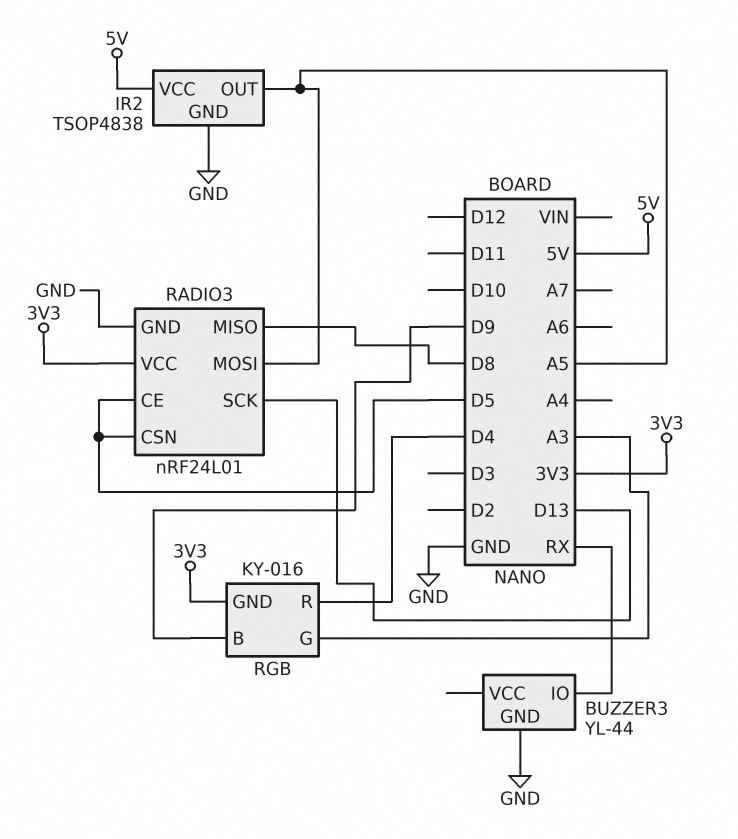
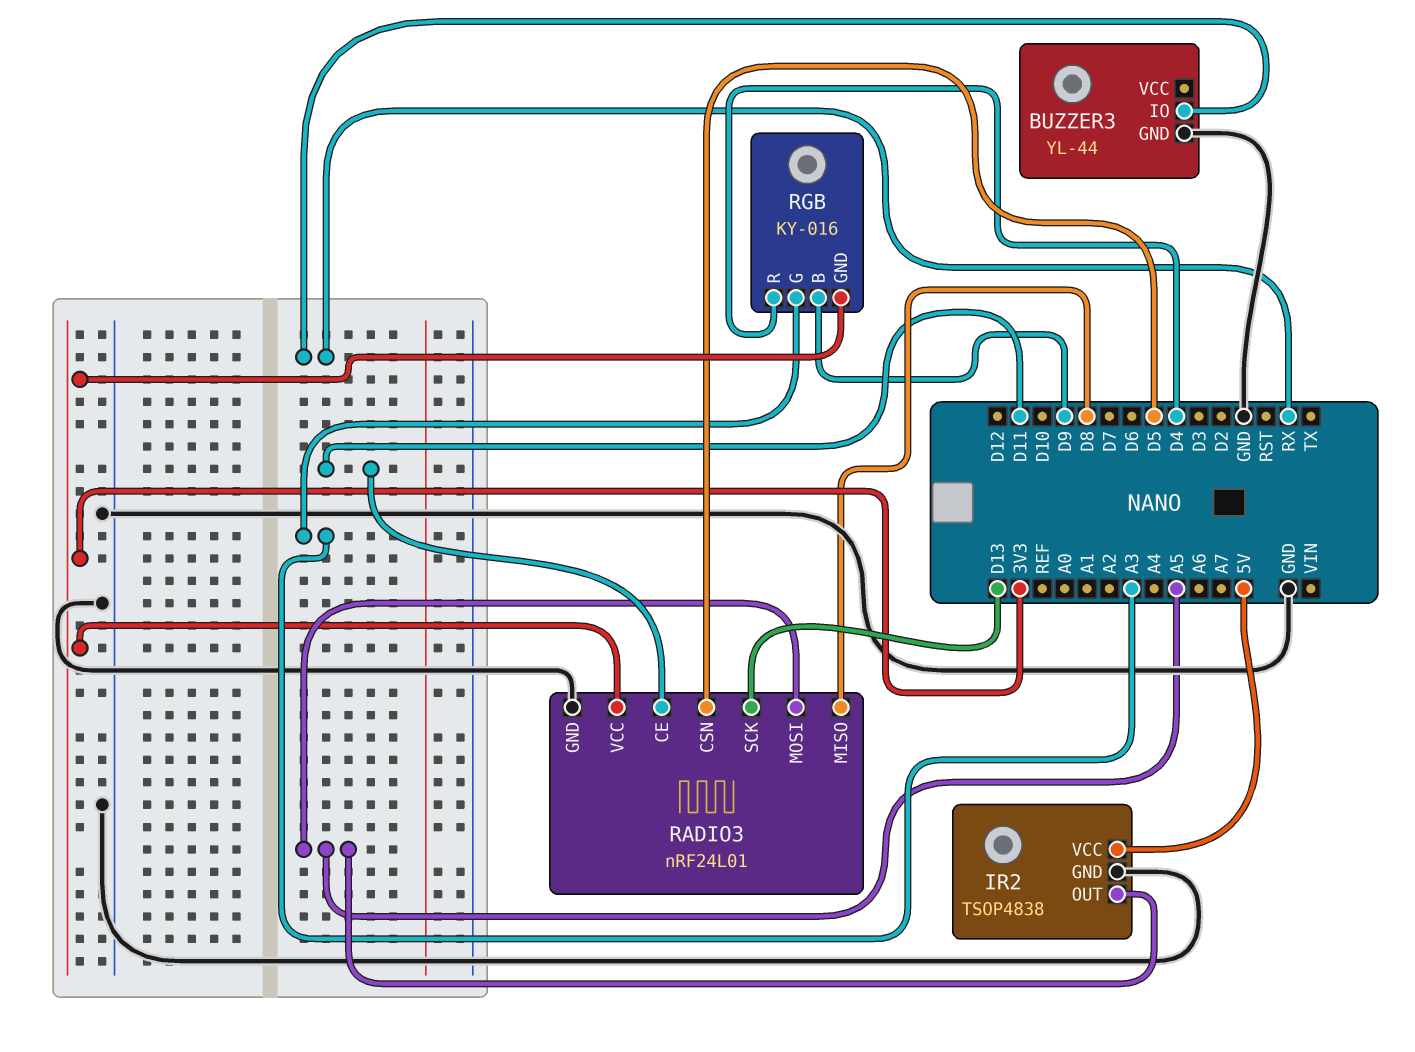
RADIO3 pin CE: D5 -> D11

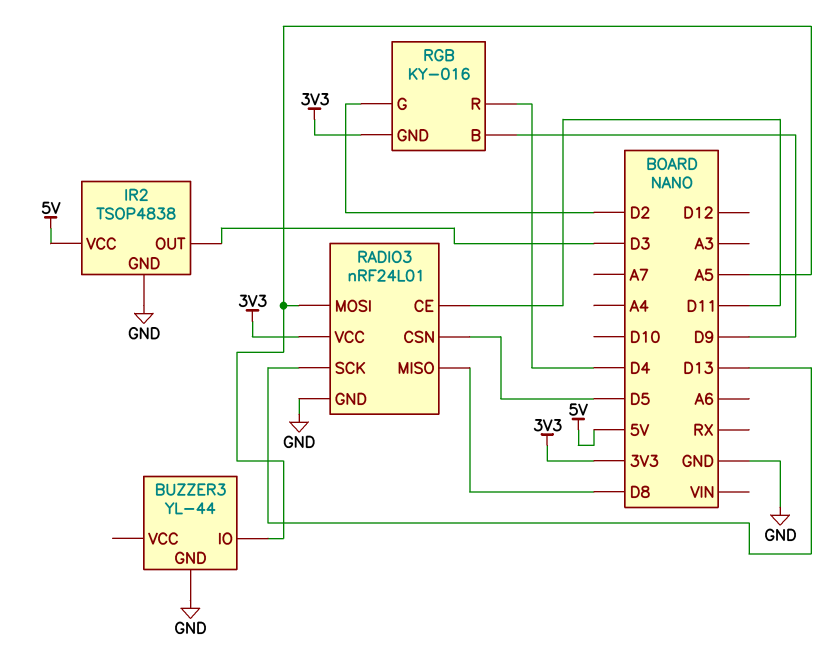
BUZZER3 pin IO: RX -> A5
IR2 pin OUT: A5 -> D3
RGB pin G: A3 -> D2

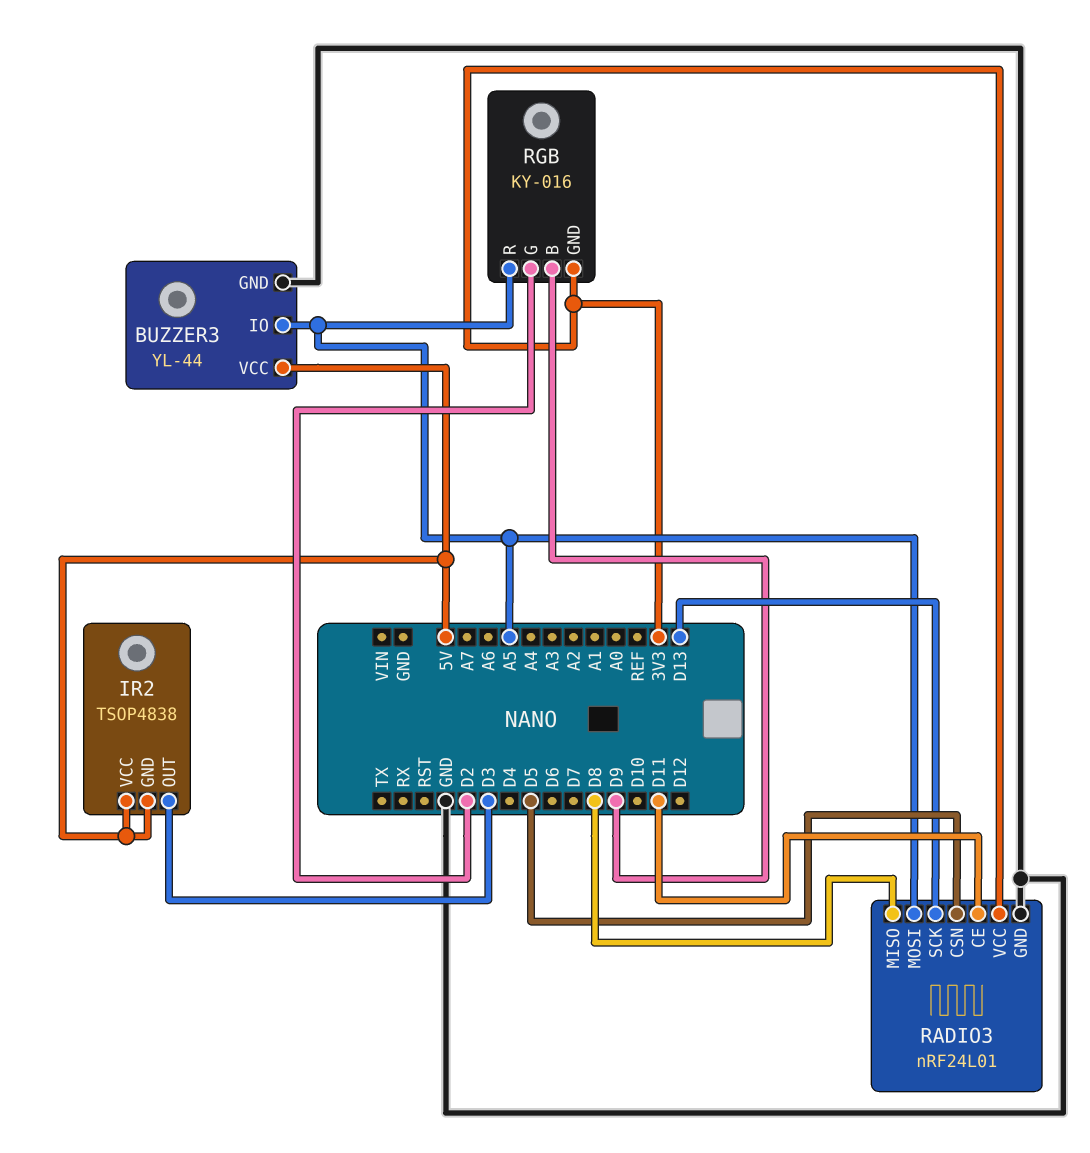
BUZZER3 pin VCC: none -> 5V
IR2 pin GND: GND -> 5V
RGB pin R: D4 -> A5

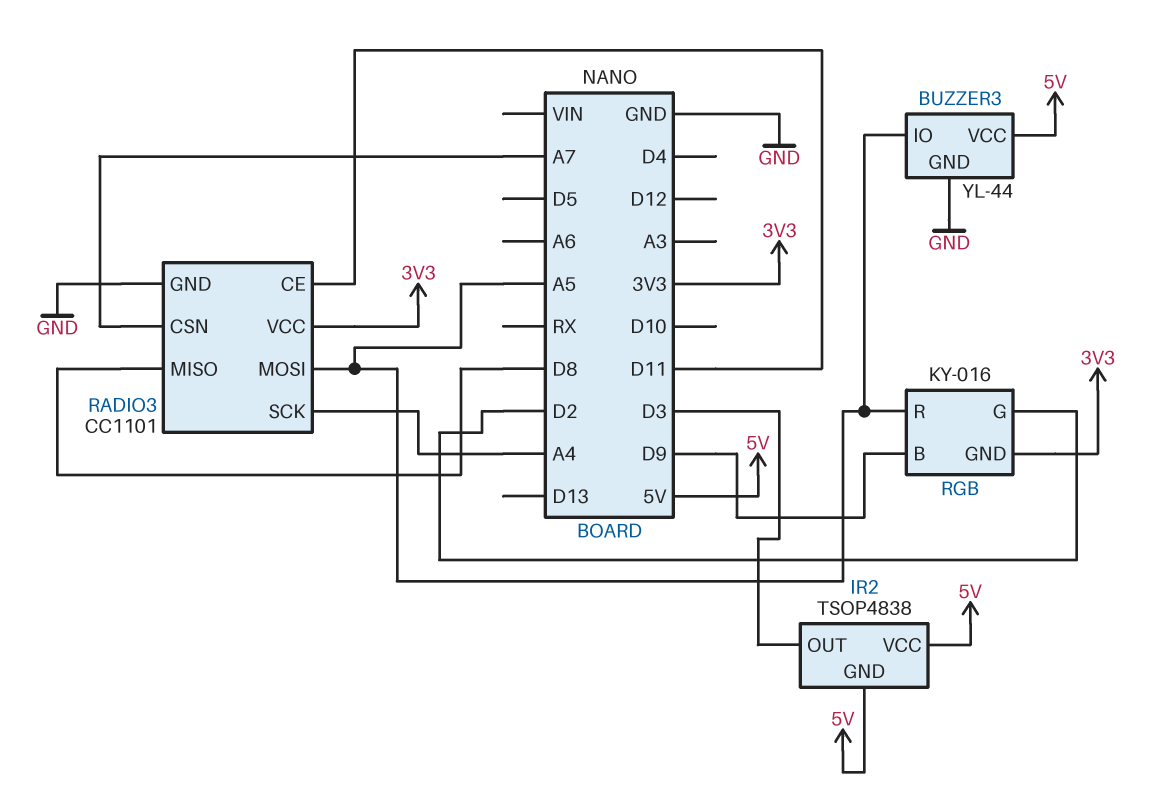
RADIO3: nRF24L01 -> CC1101
RADIO3 pin CSN: D5 -> A7
RADIO3 pin SCK: D13 -> A4

